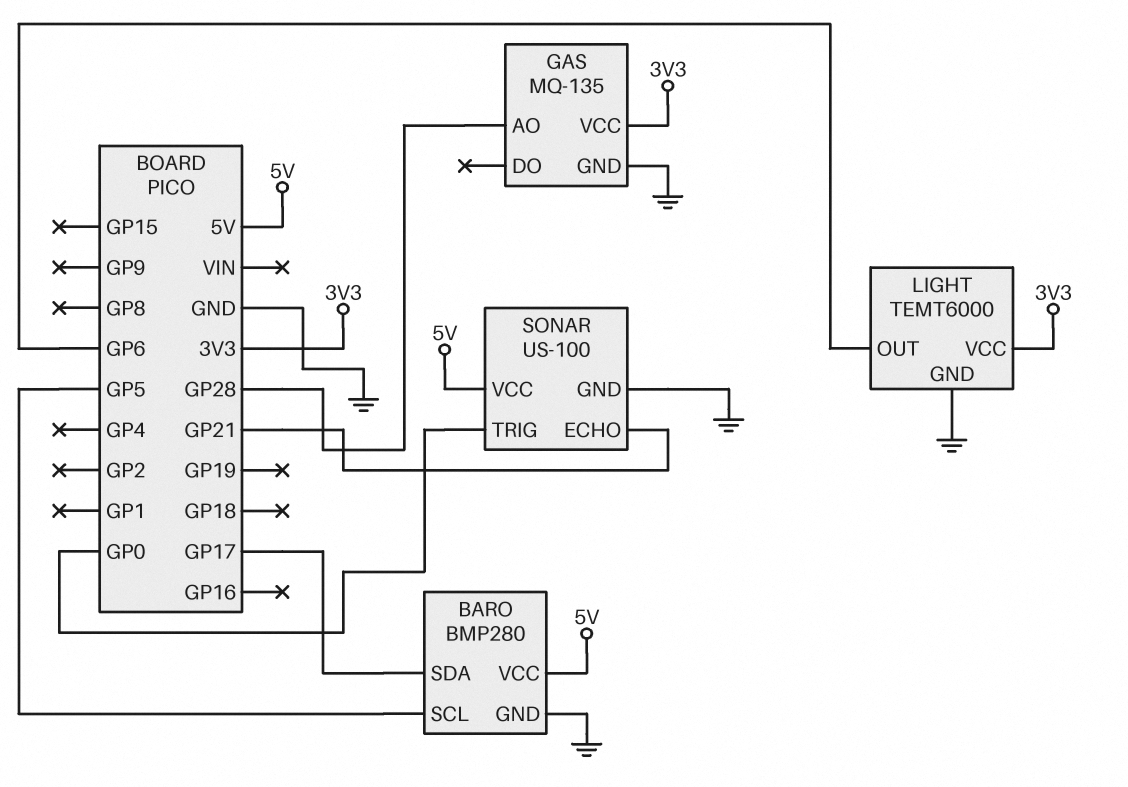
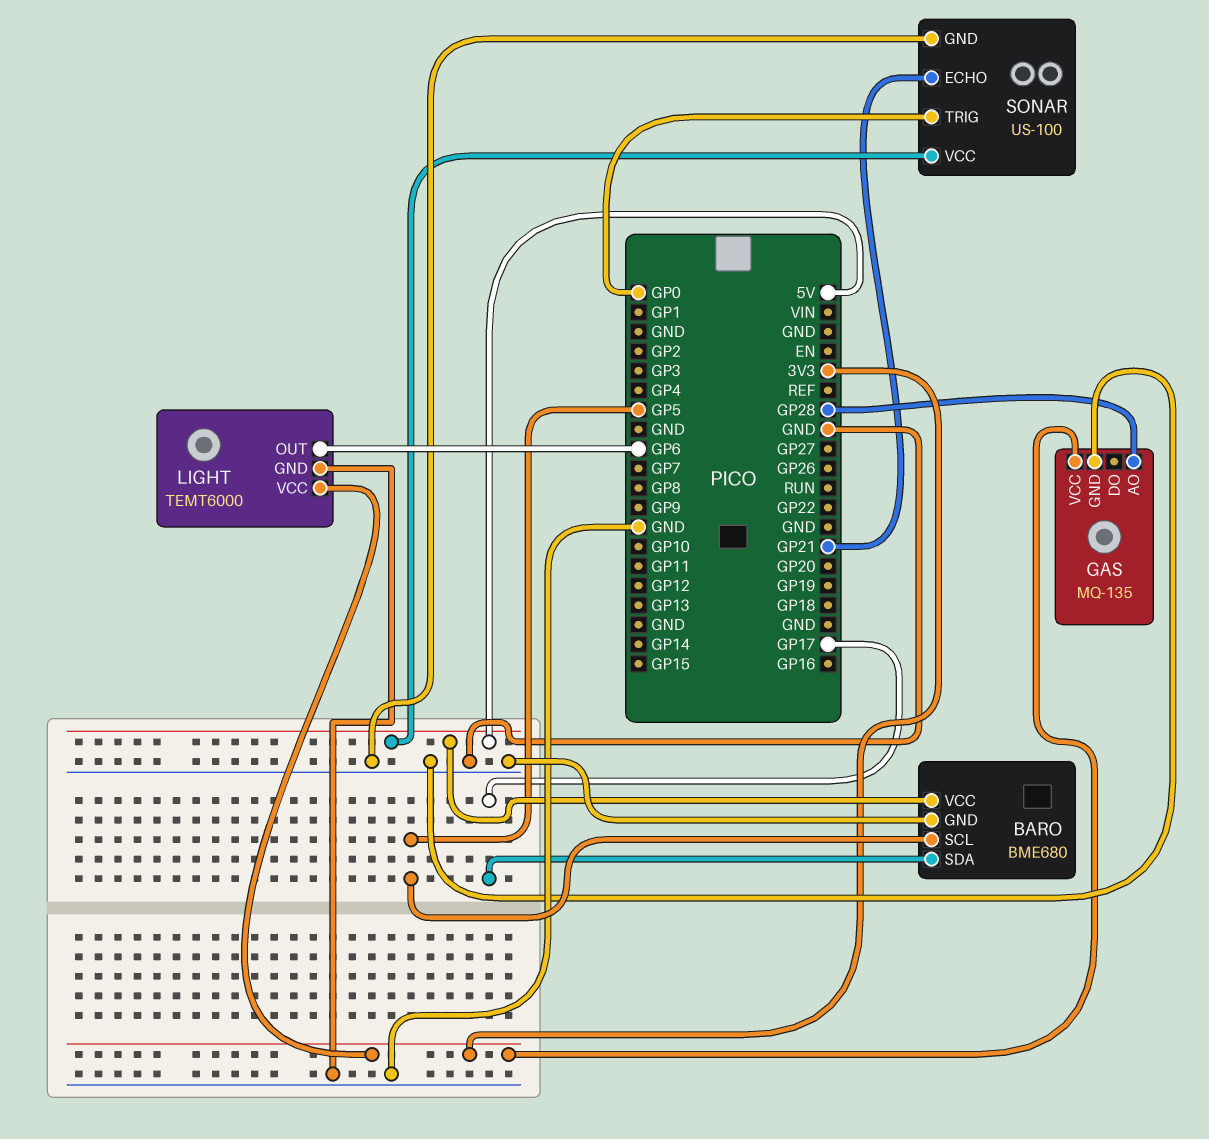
BARO: BMP280 -> BME680

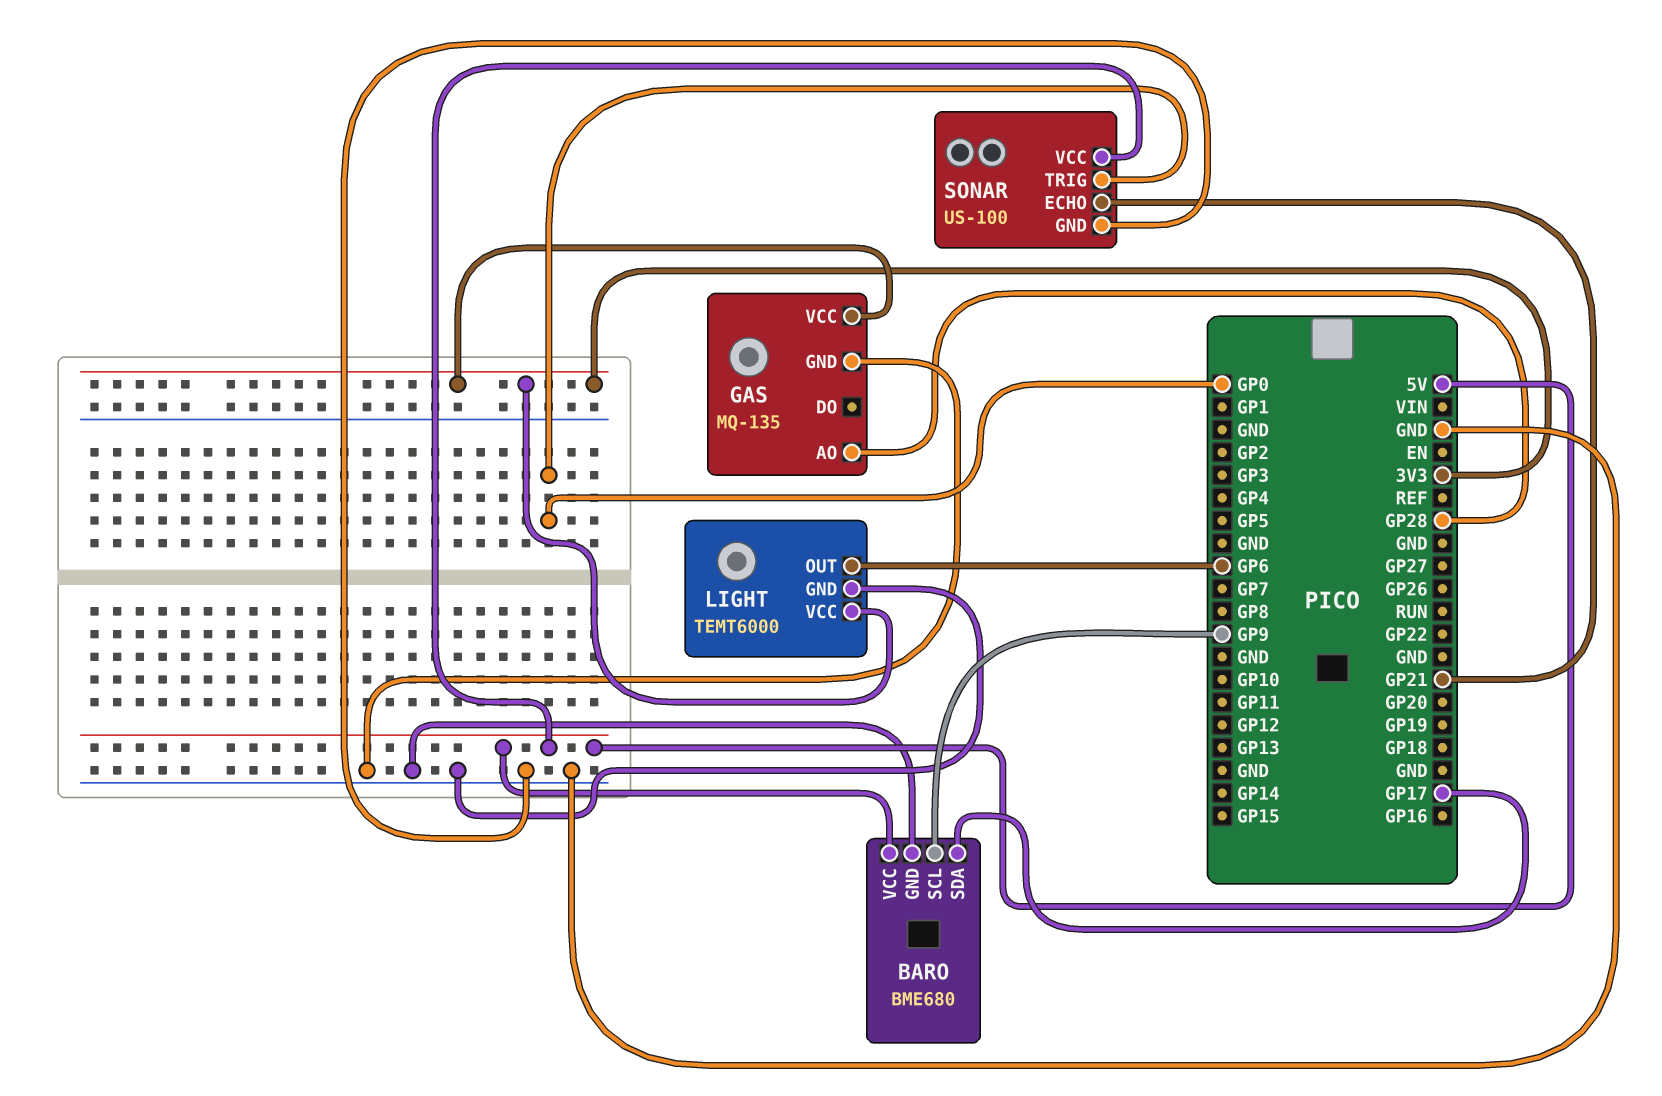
BARO pin SCL: GP5 -> GP9

